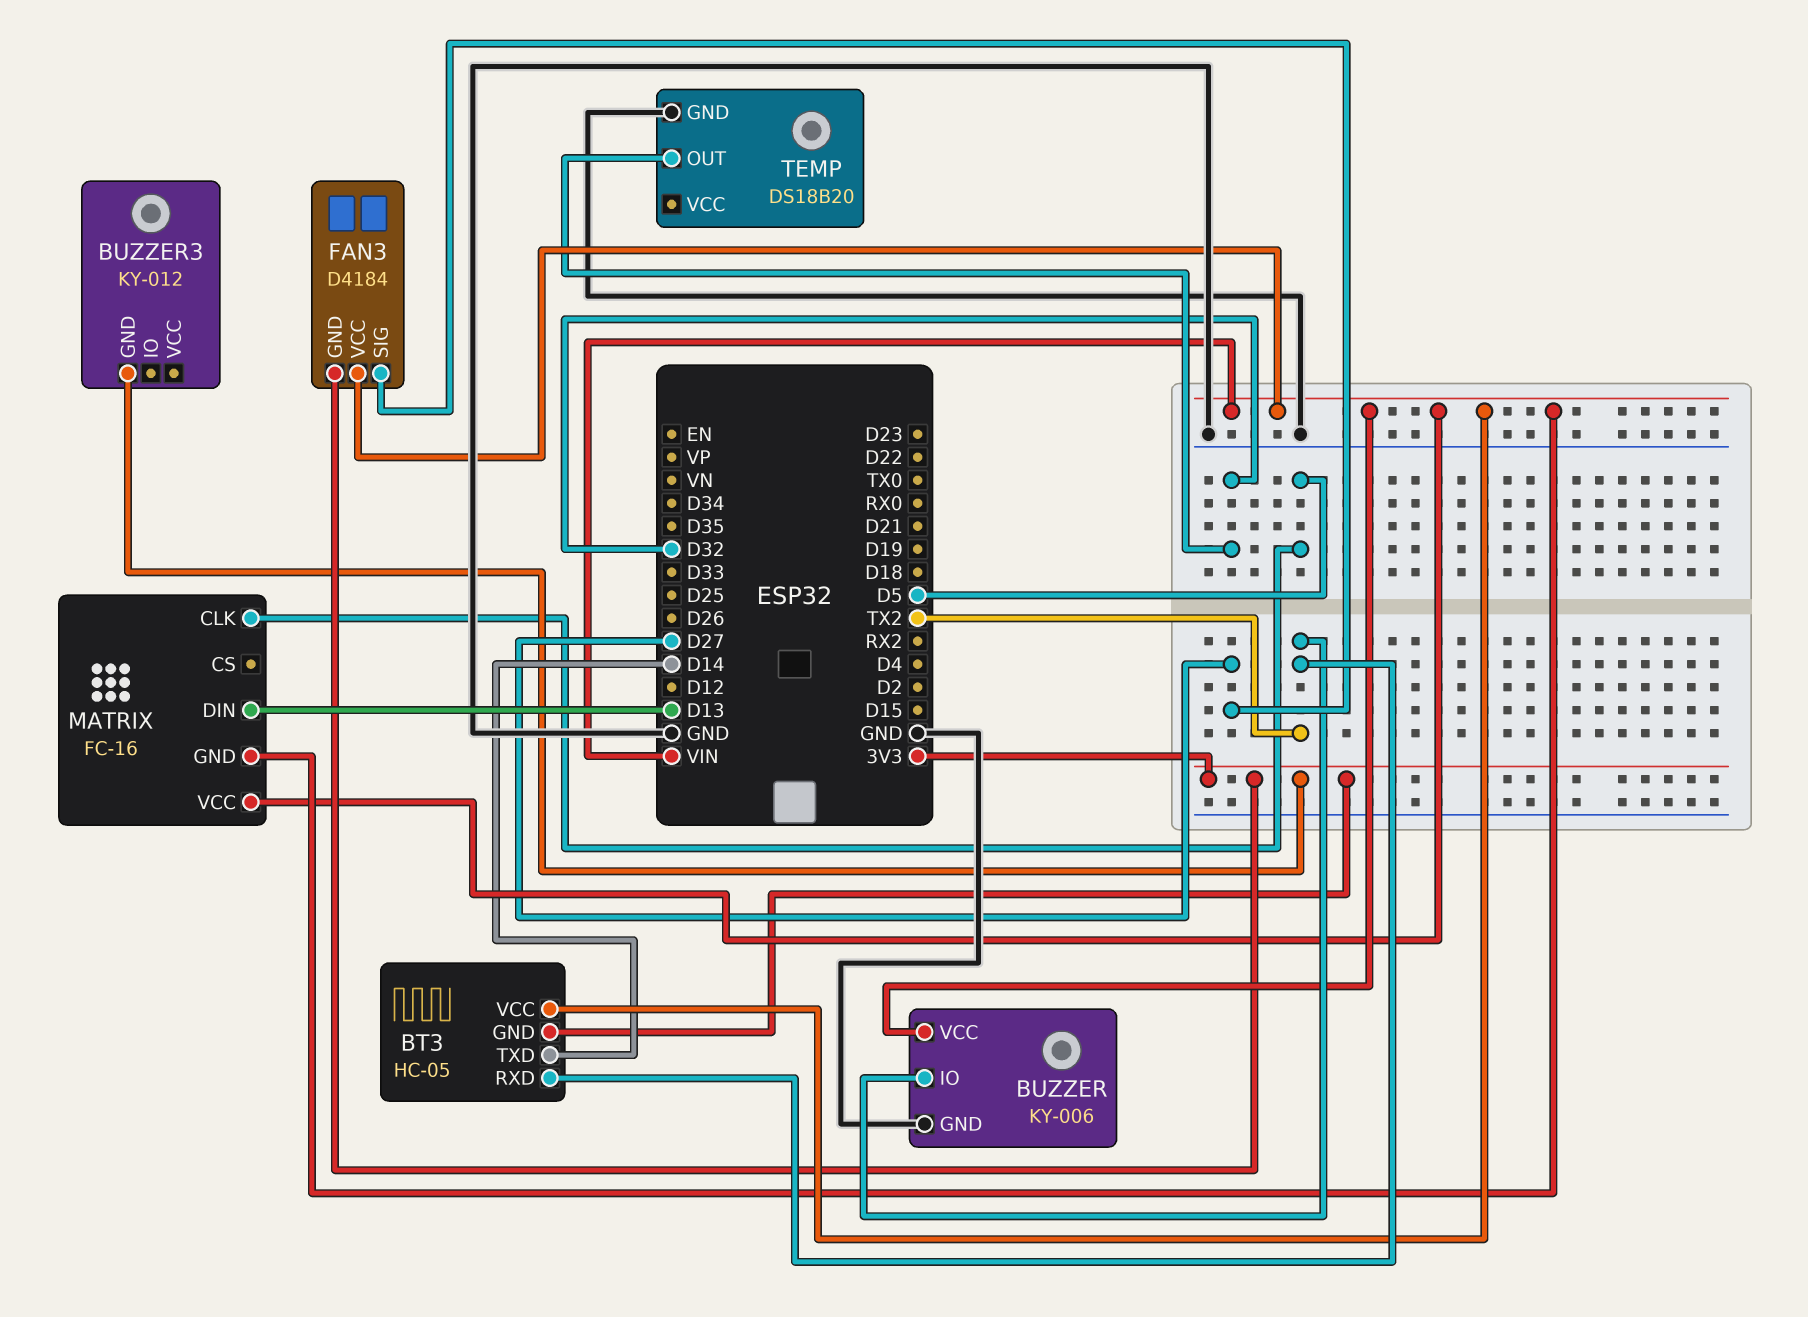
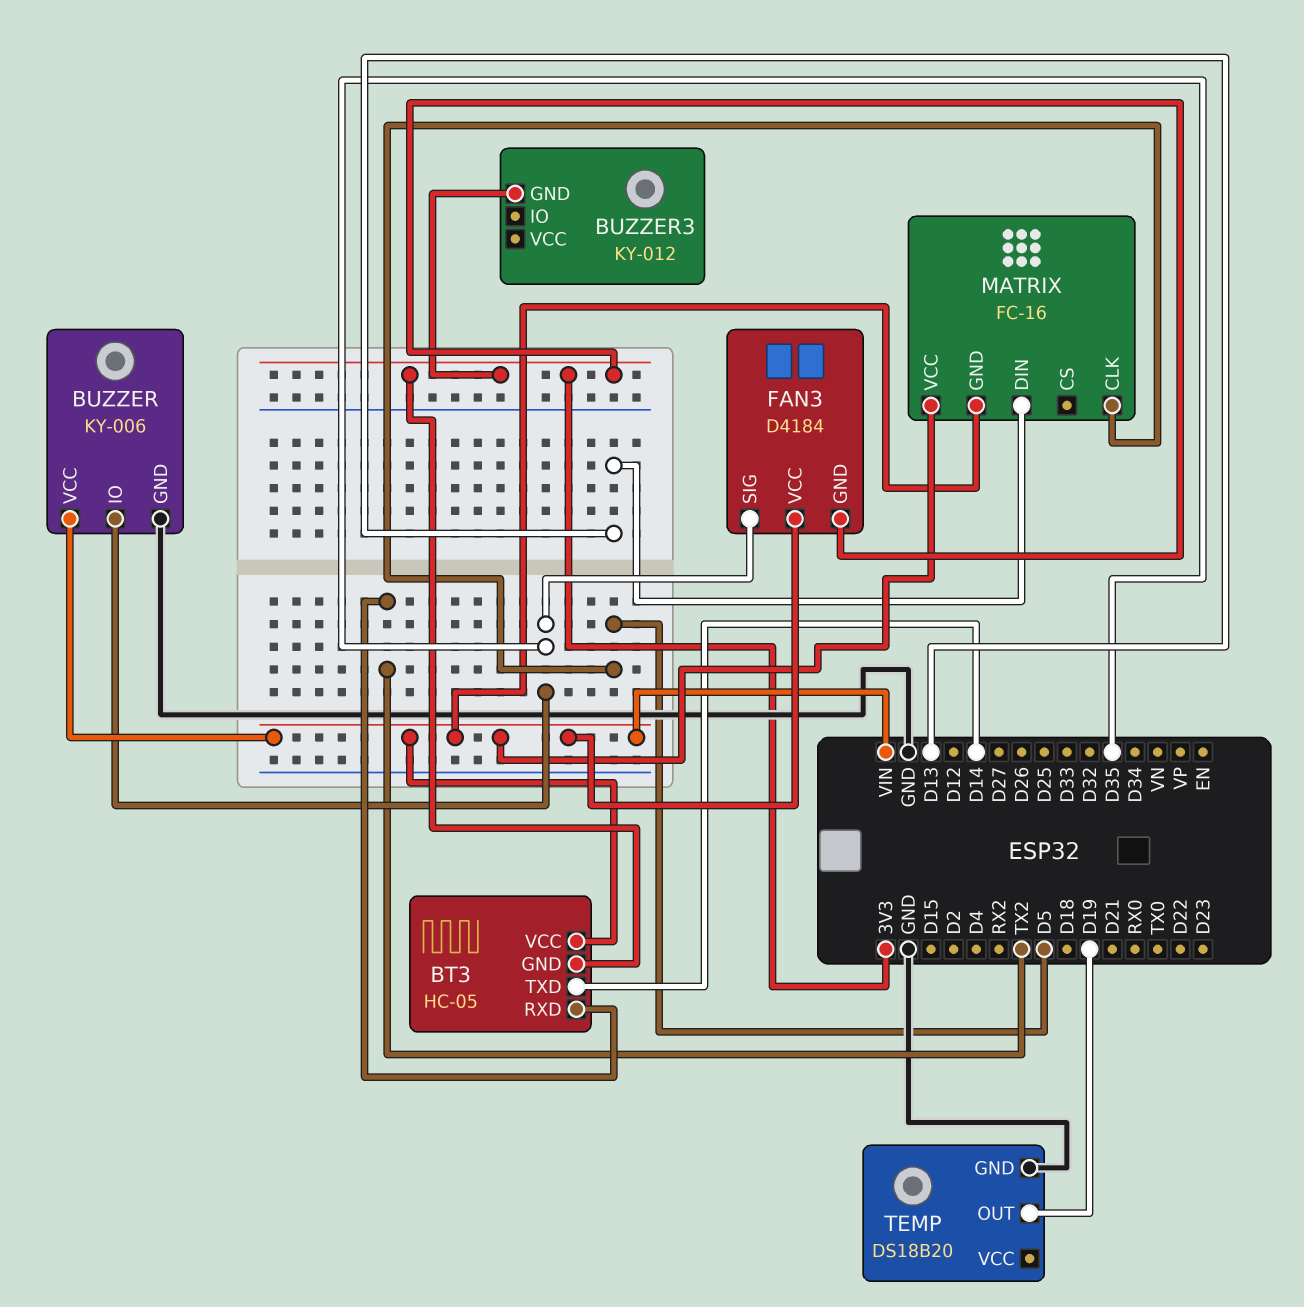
BUZZER pin IO: TX2 -> D35
FAN3 pin SIG: D27 -> D35
TEMP pin OUT: D32 -> D19

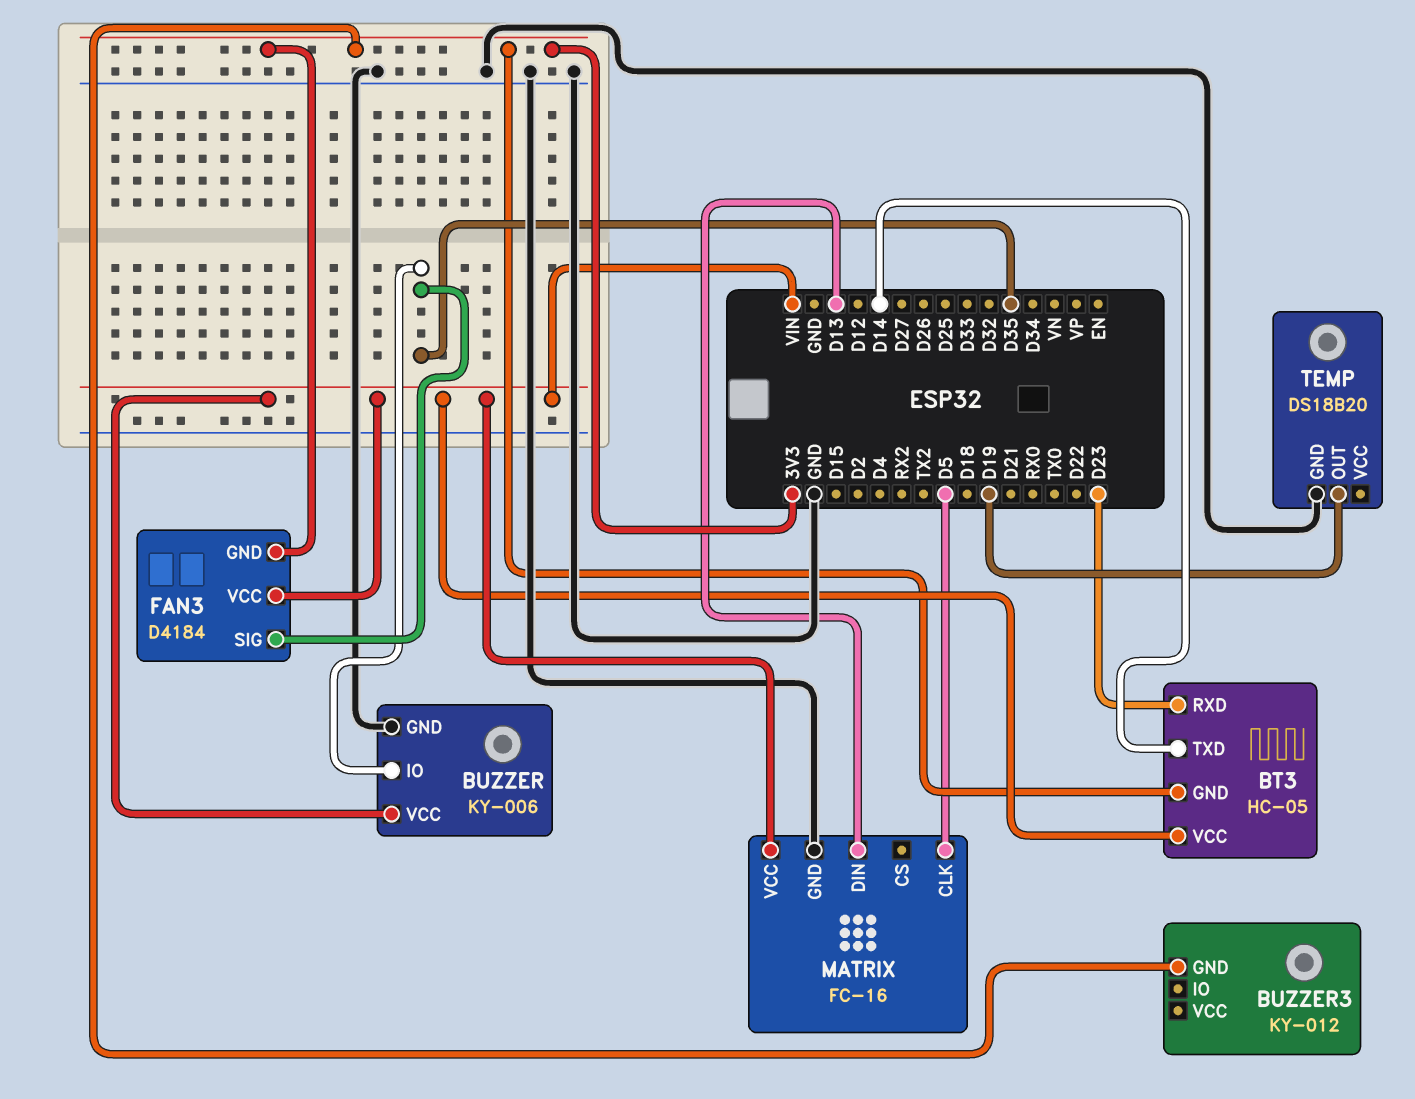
BT3 pin RXD: TX2 -> D23
MATRIX pin GND: VIN -> GND

